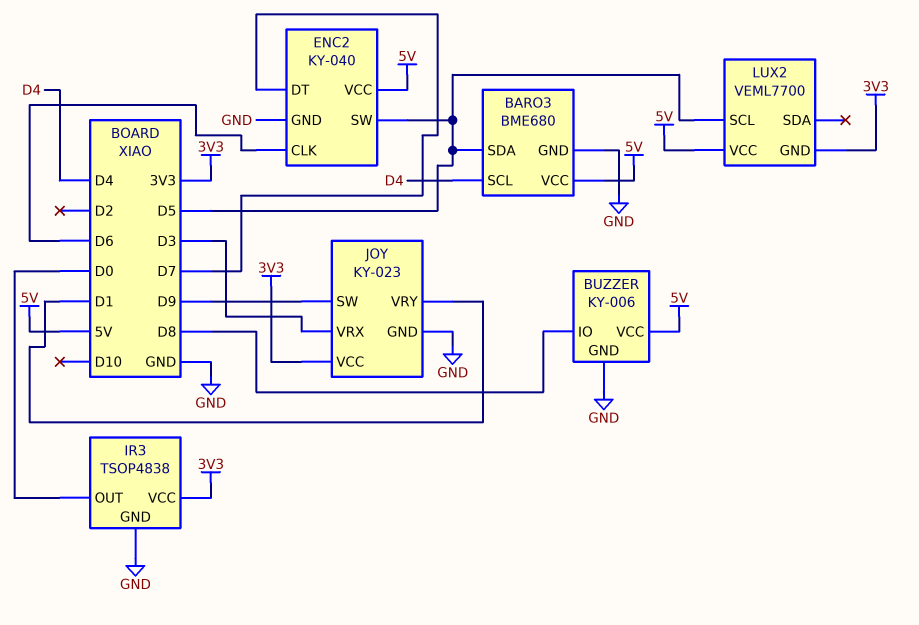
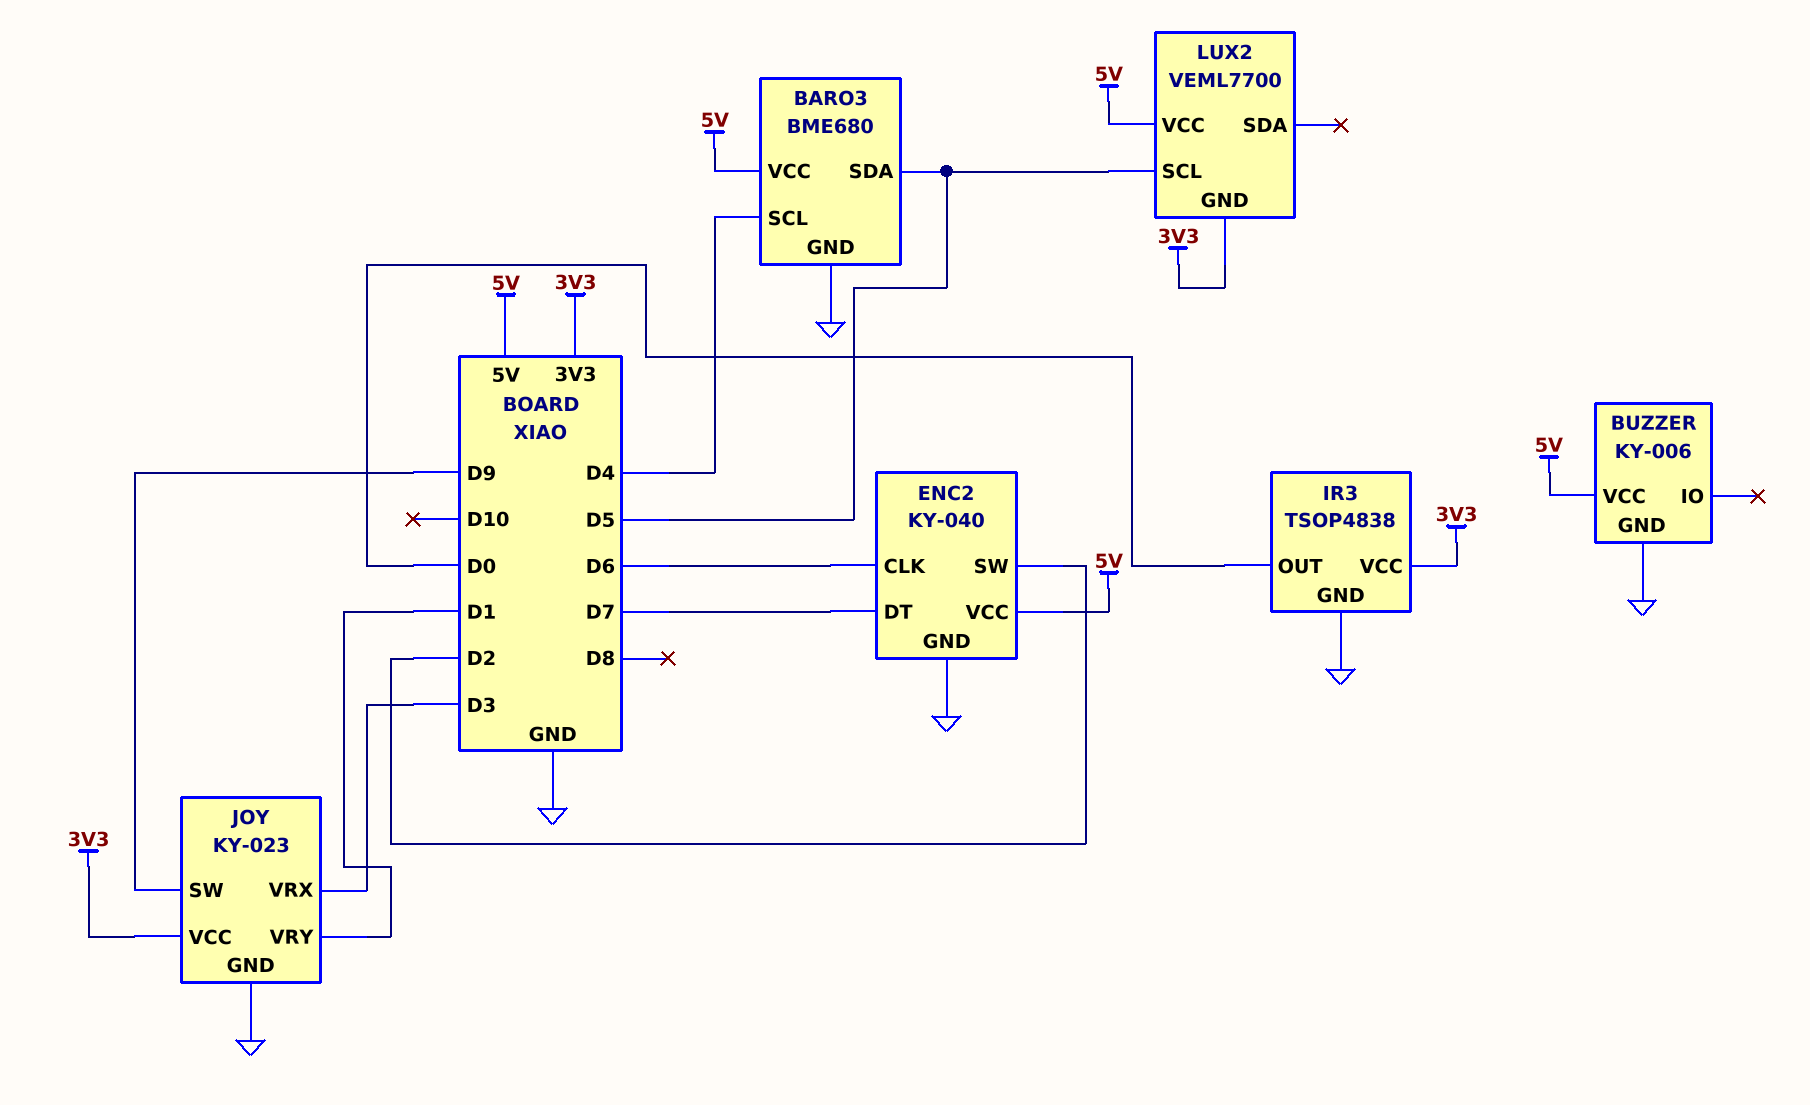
BUZZER pin IO: D8 -> none
ENC2 pin SW: D5 -> D2

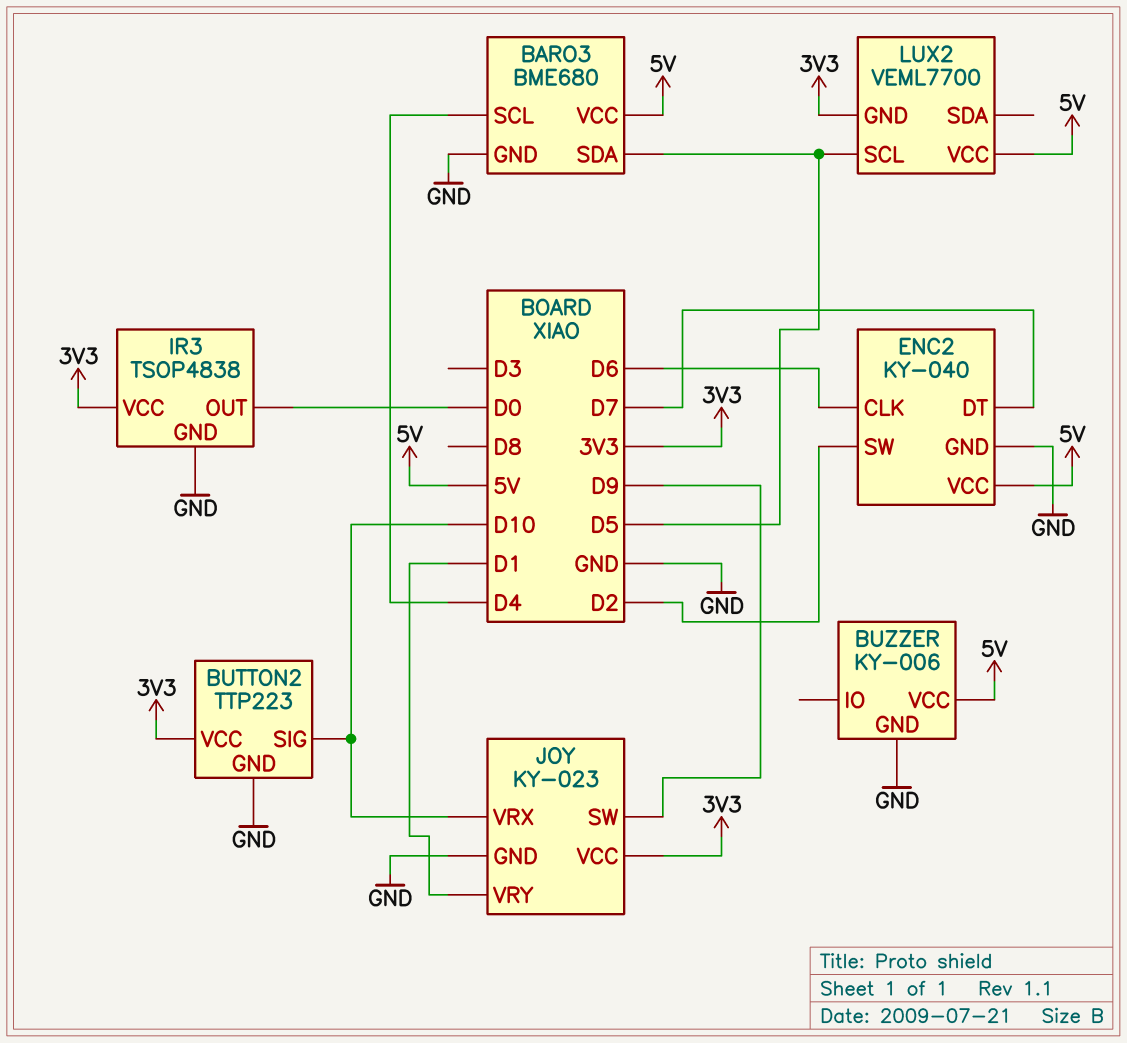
BUTTON2: none -> TTP223
BUTTON2 pin GND: none -> GND
BUTTON2 pin SIG: none -> D10
BUTTON2 pin VCC: none -> 3V3
JOY pin VRX: D3 -> D10

